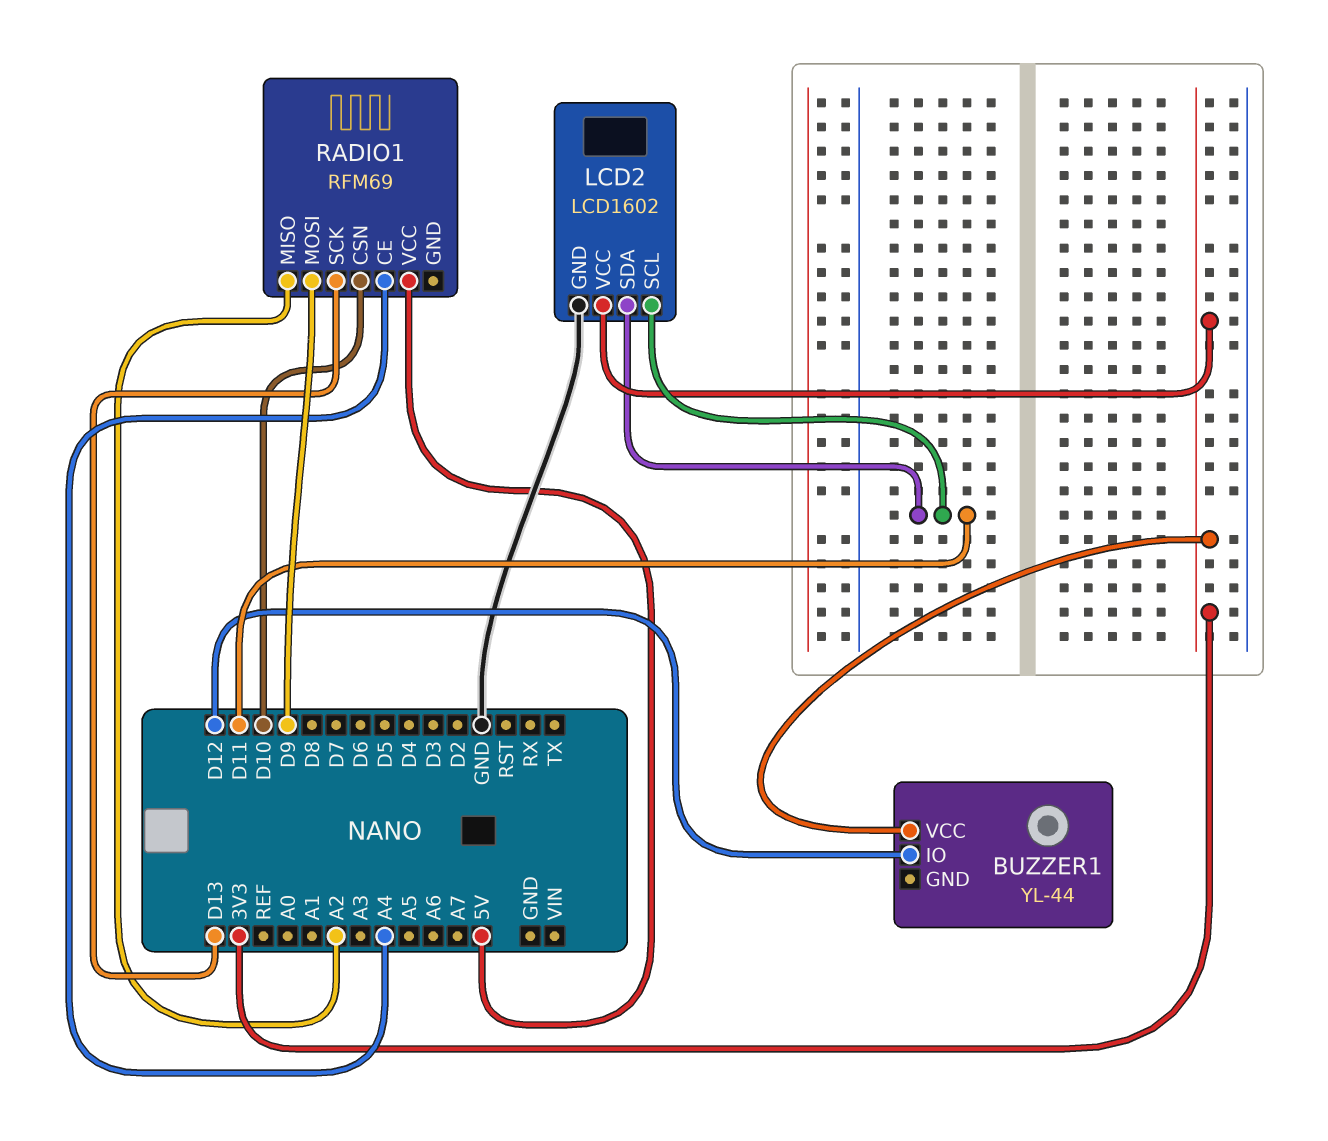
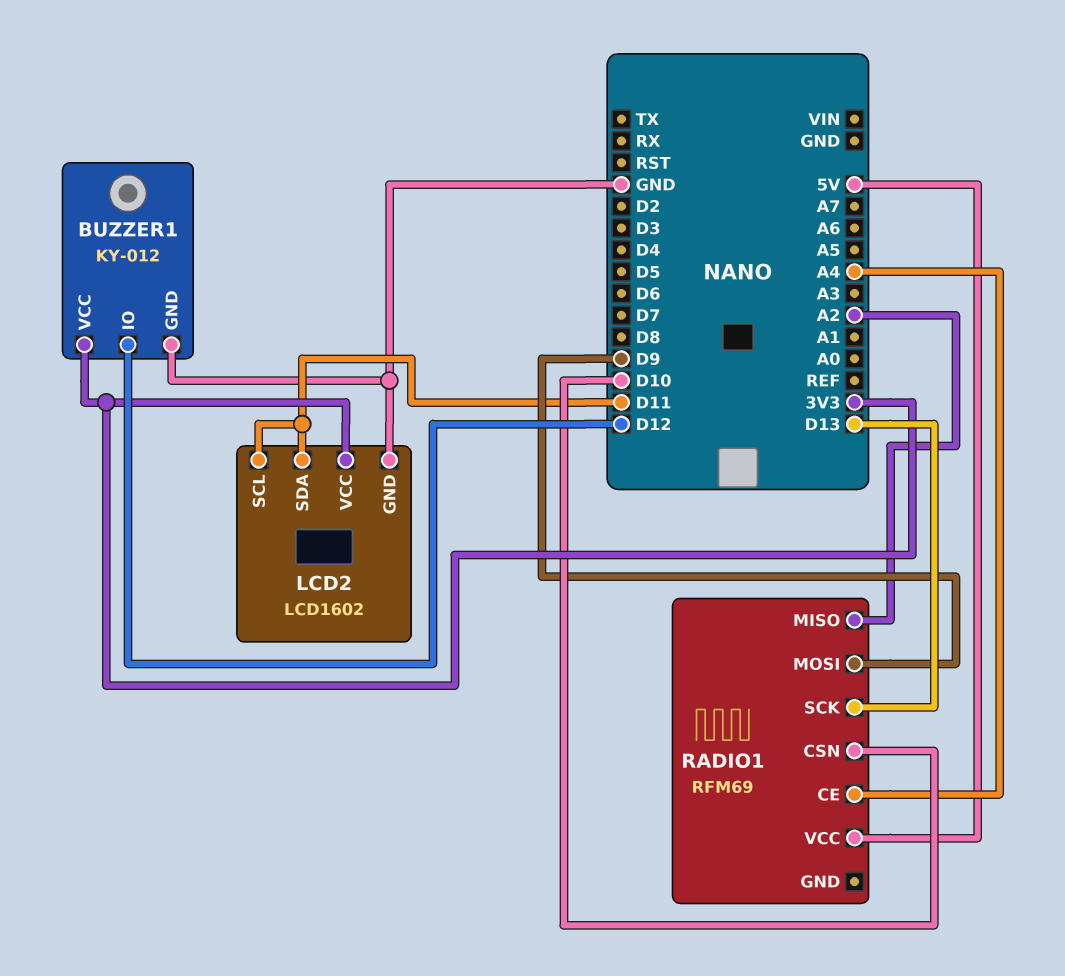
BUZZER1: YL-44 -> KY-012
BUZZER1 pin GND: none -> GND

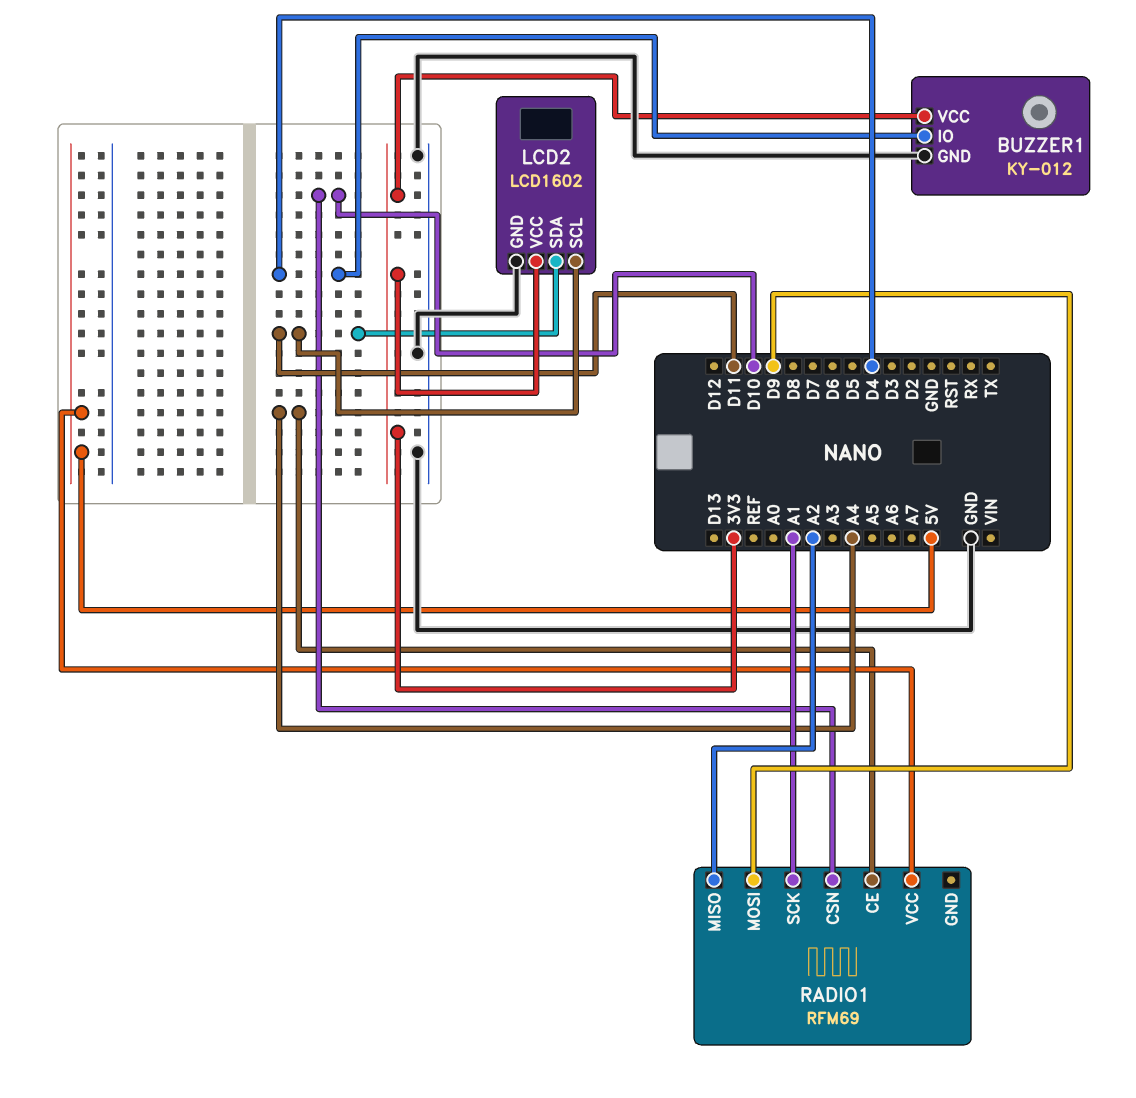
BUZZER1 pin IO: D12 -> D4
RADIO1 pin SCK: D13 -> A1

